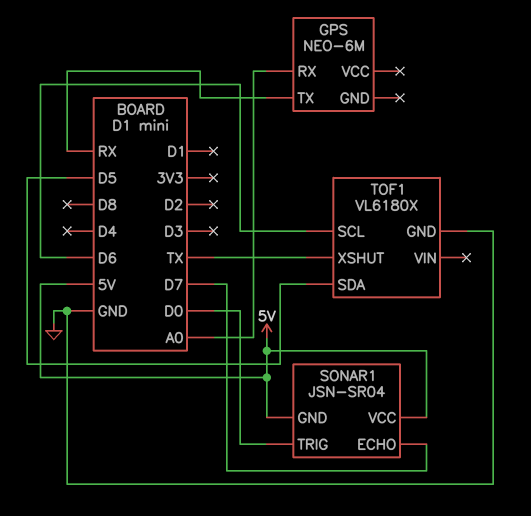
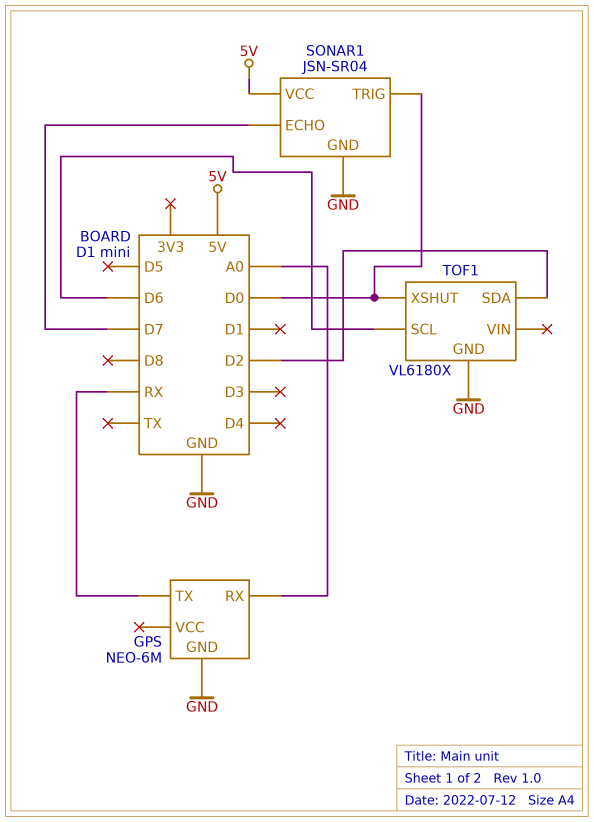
GPS pin GND: none -> GND
SONAR1 pin GND: 5V -> GND
TOF1 pin SDA: D5 -> D2
TOF1 pin XSHUT: TX -> D0

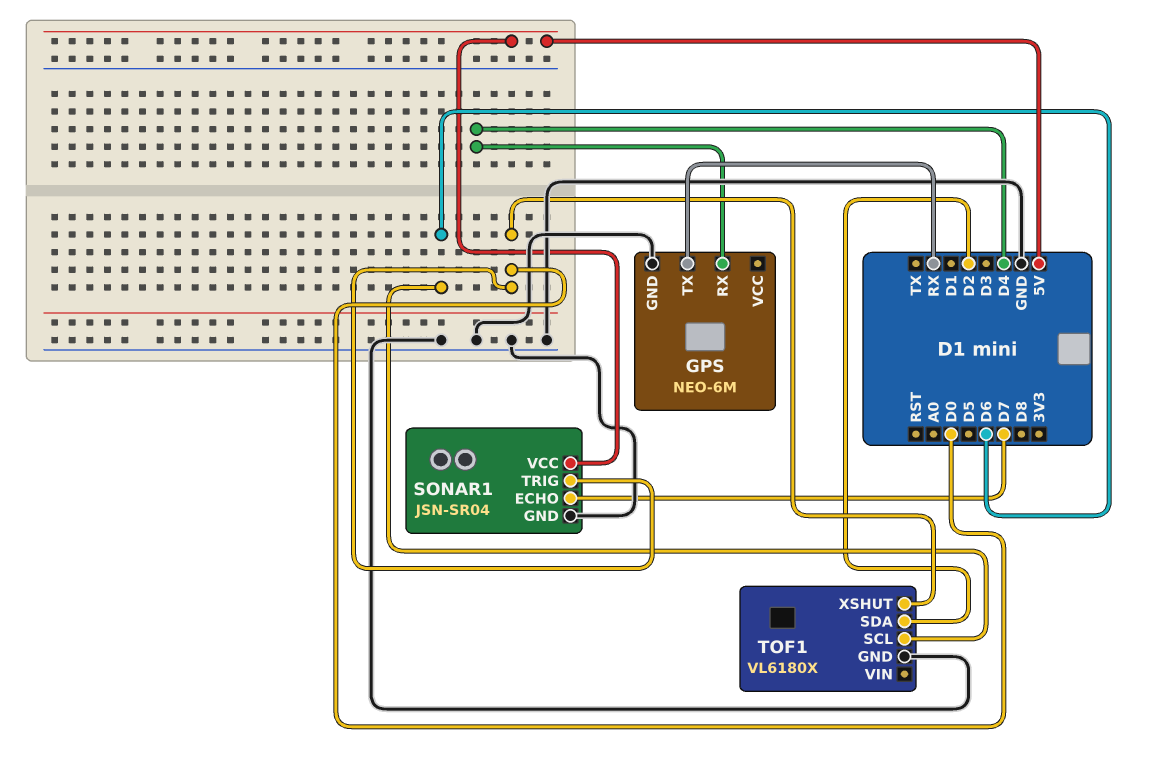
GPS pin RX: A0 -> D4

